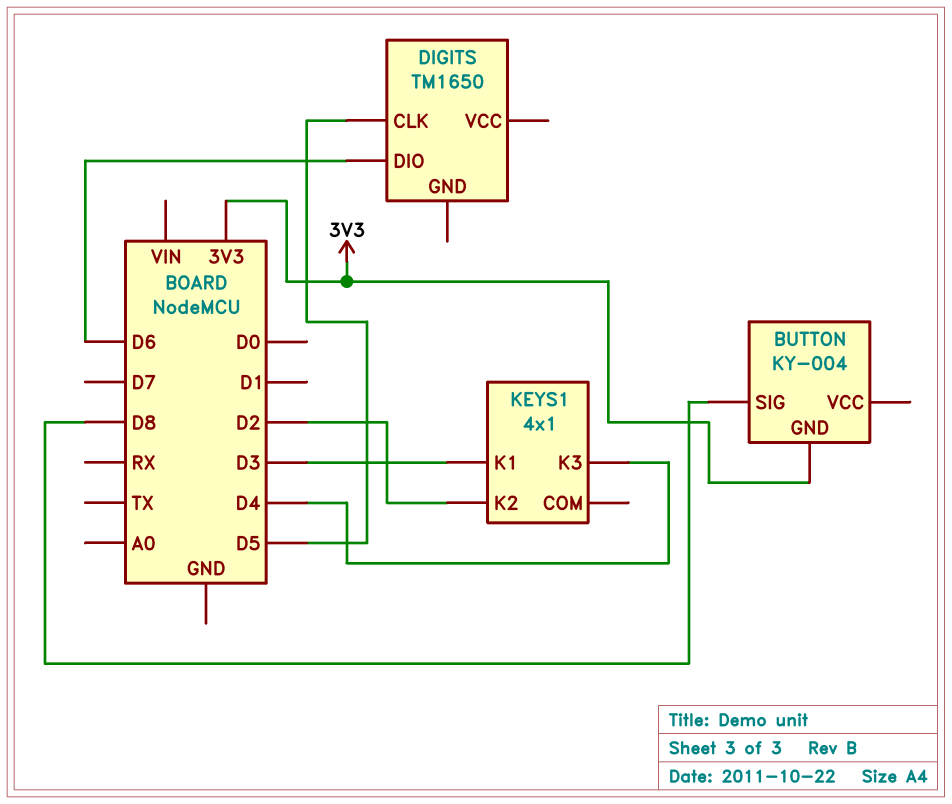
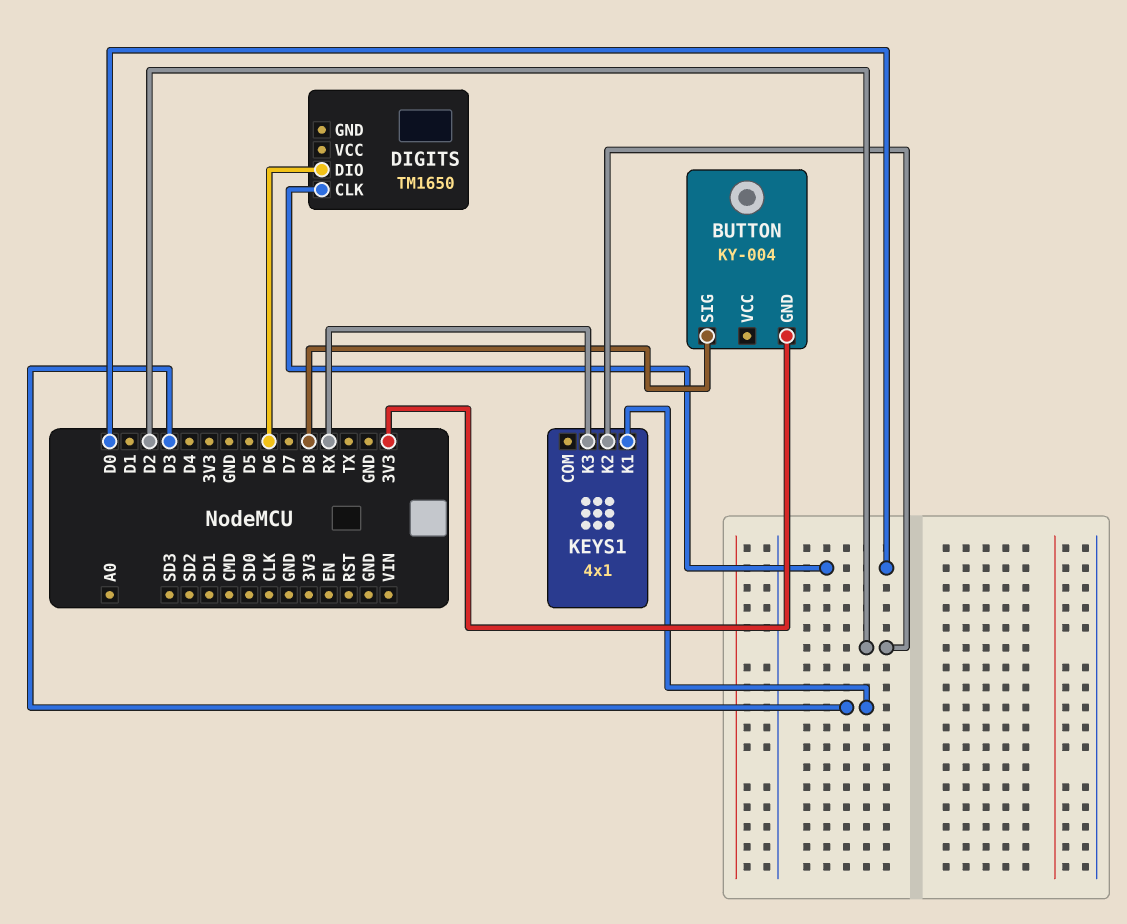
DIGITS pin CLK: D5 -> D0
KEYS1 pin K3: D4 -> RX

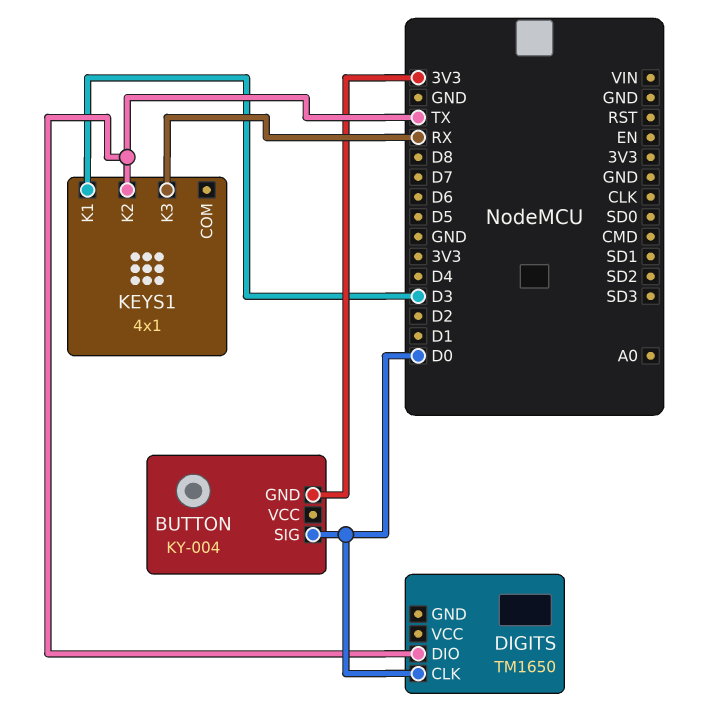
BUTTON pin SIG: D8 -> D0
DIGITS pin DIO: D6 -> TX
KEYS1 pin K2: D2 -> TX

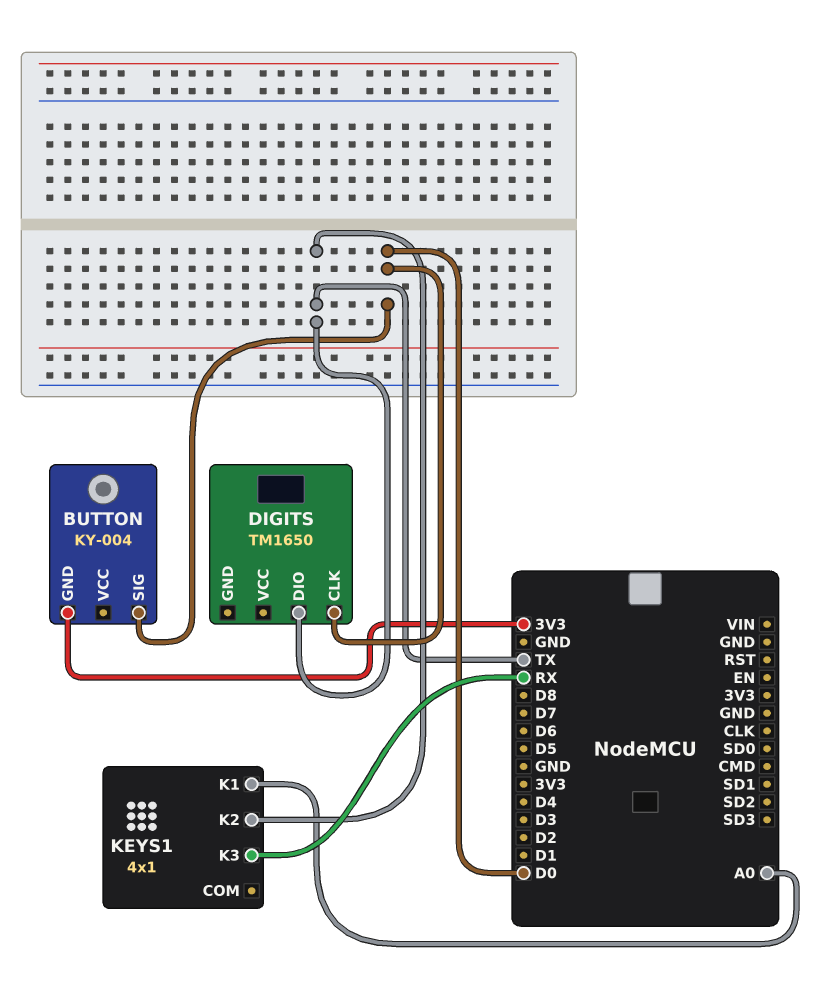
KEYS1 pin K1: D3 -> A0

